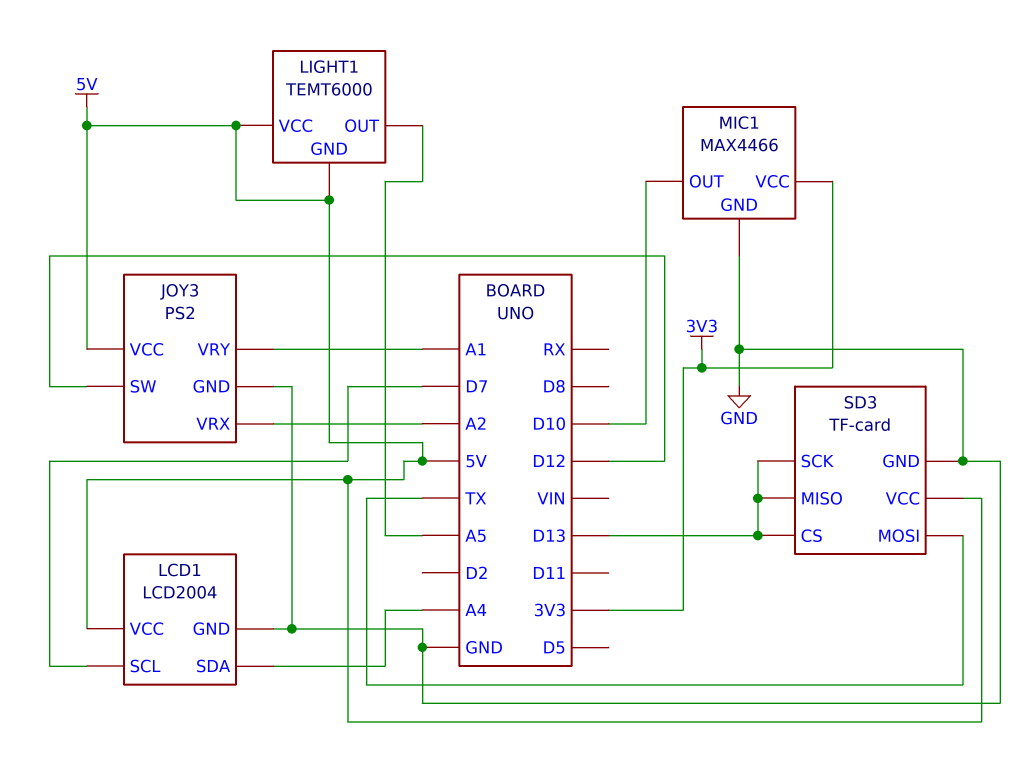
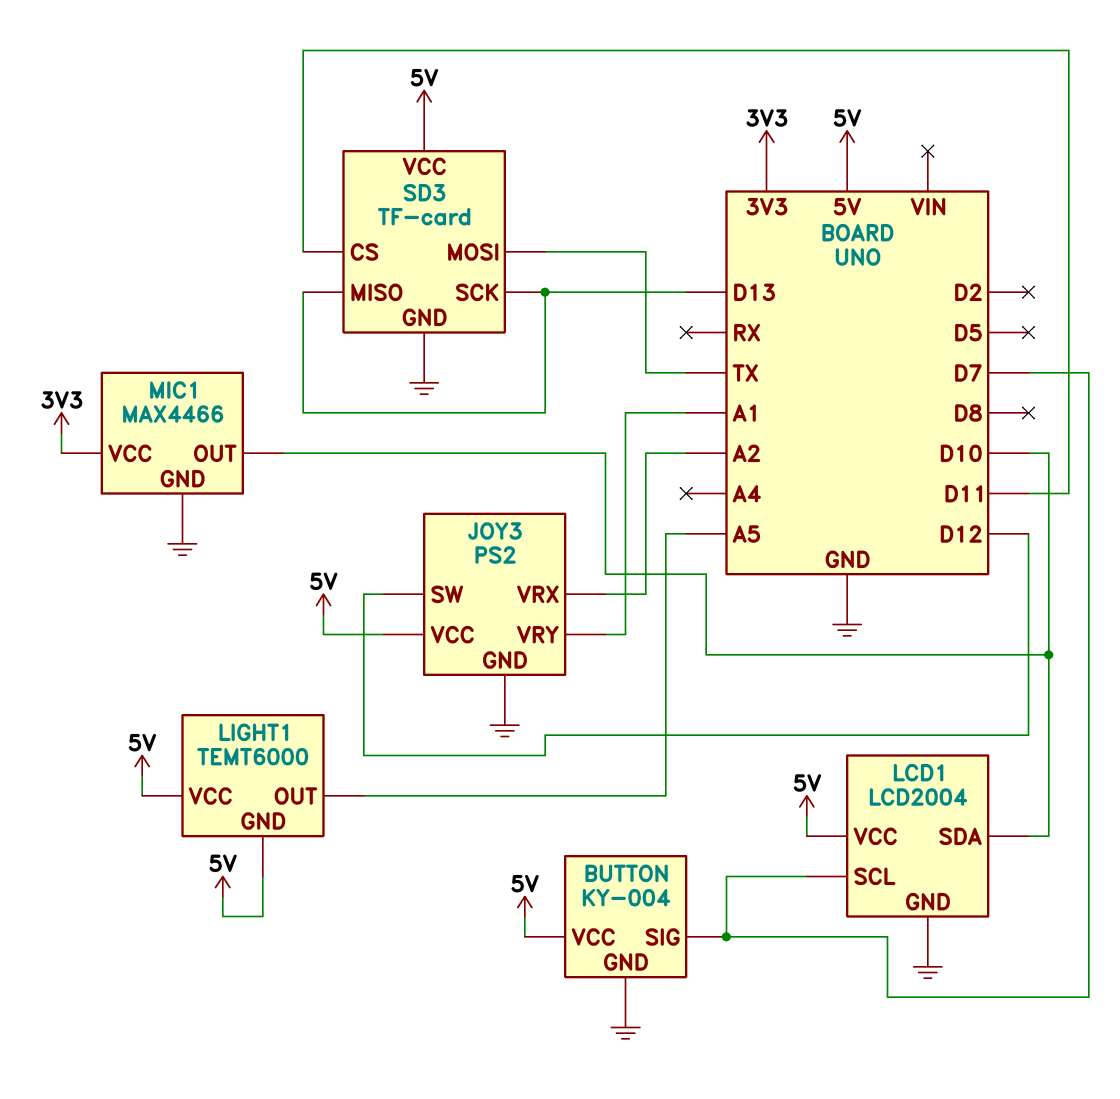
BUTTON: none -> KY-004
BUTTON pin GND: none -> GND
BUTTON pin SIG: none -> D7
BUTTON pin VCC: none -> 5V
LCD1 pin SDA: A4 -> D10
SD3 pin CS: D13 -> D11

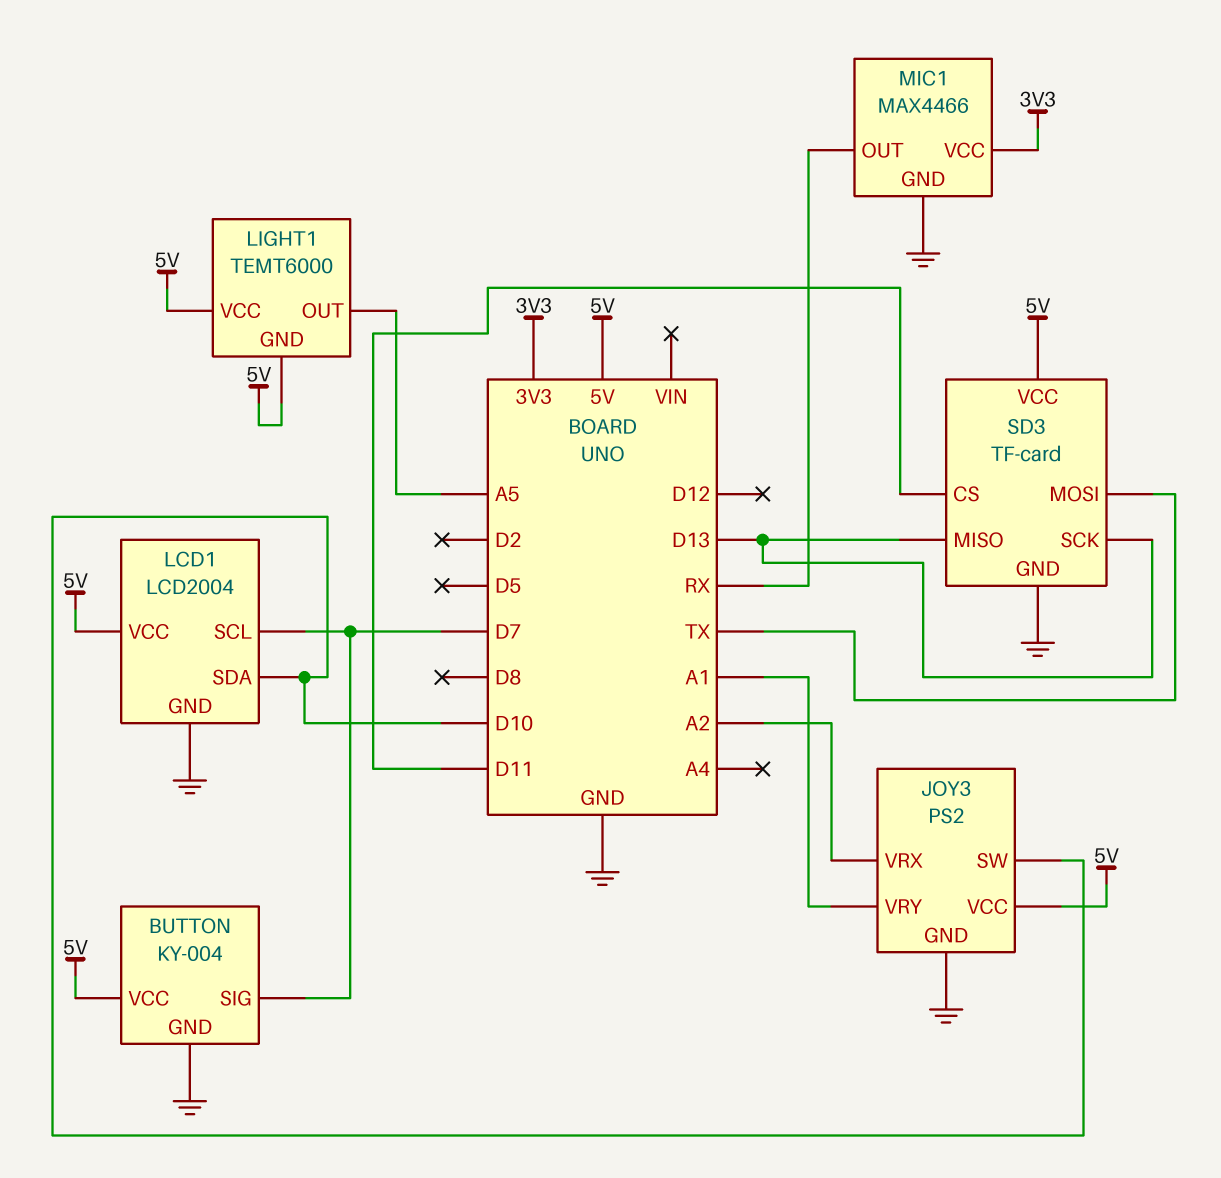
JOY3 pin SW: D12 -> D10
MIC1 pin OUT: D10 -> RX

